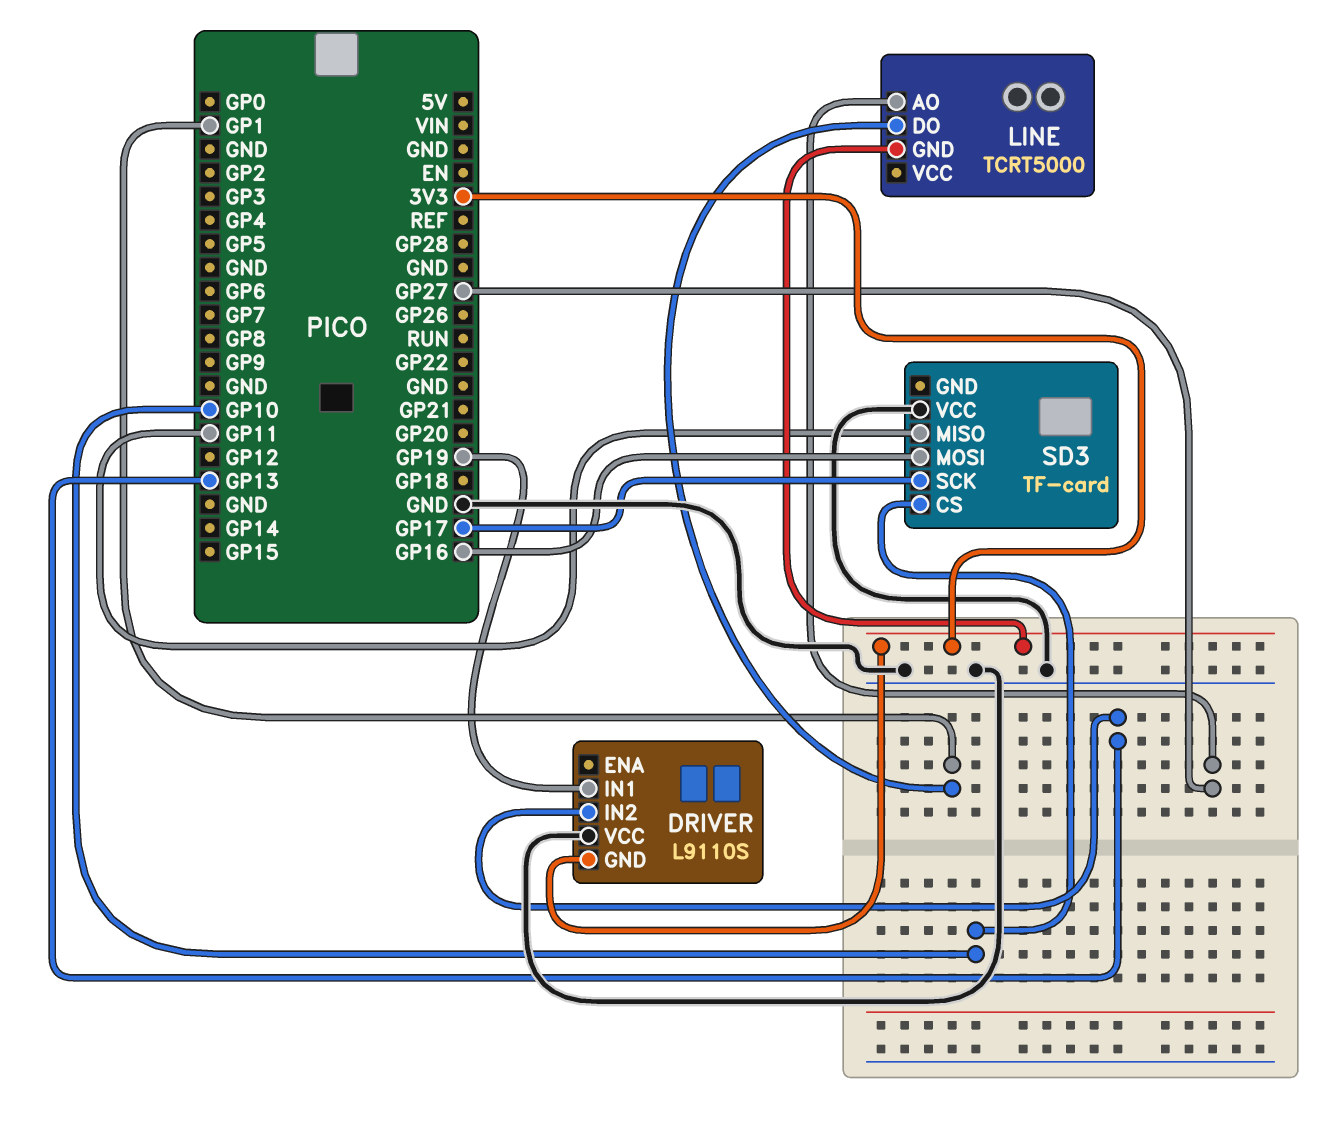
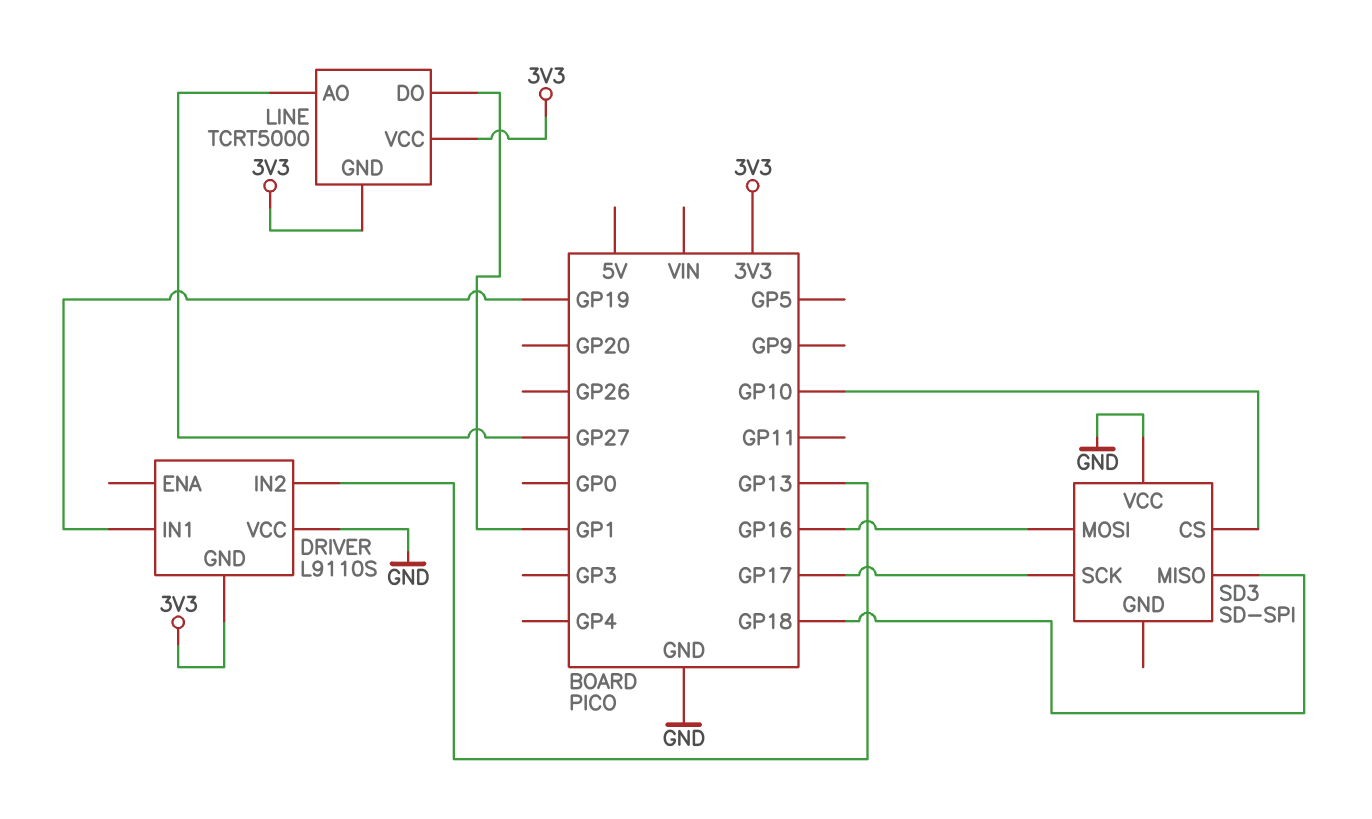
LINE pin VCC: none -> 3V3
SD3: TF-card -> SD-SPI
SD3 pin MISO: GP11 -> GP18

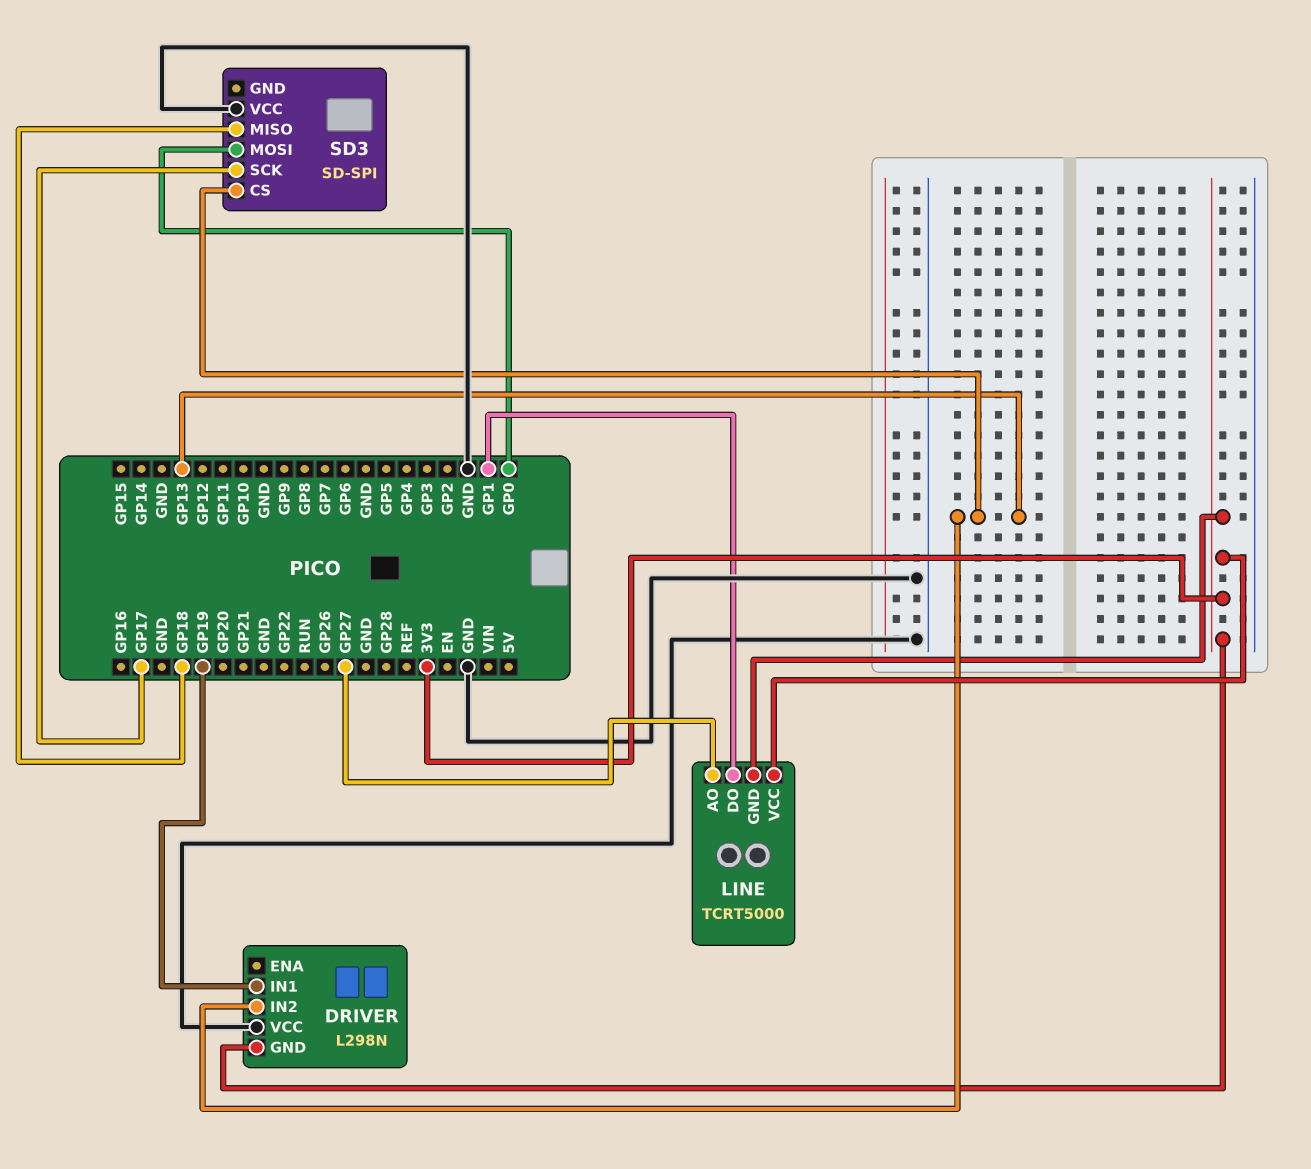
DRIVER: L9110S -> L298N
SD3 pin CS: GP10 -> GP13
SD3 pin MOSI: GP16 -> GP0

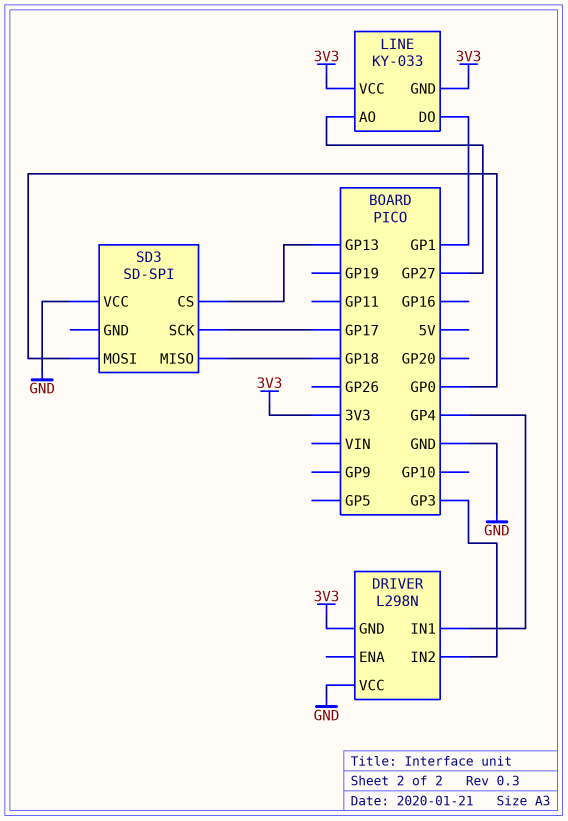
DRIVER pin IN1: GP19 -> GP4
DRIVER pin IN2: GP13 -> GP3
LINE: TCRT5000 -> KY-033

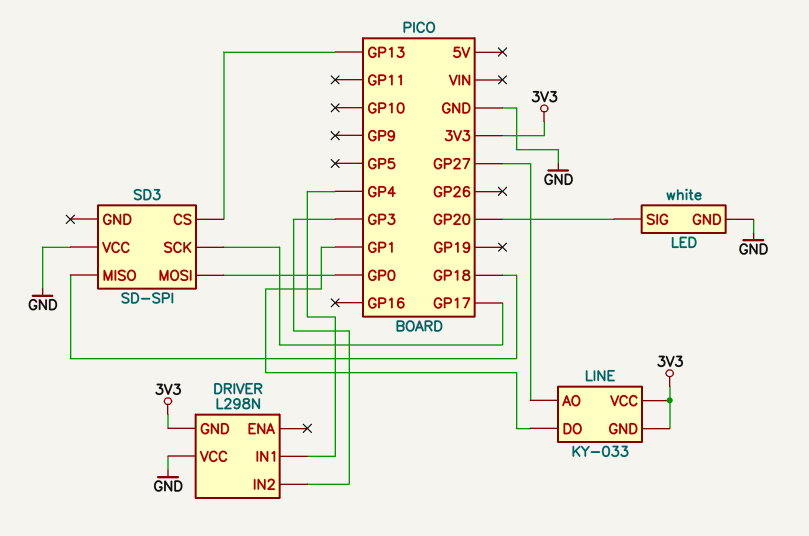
LED: none -> white
LED pin GND: none -> GND
LED pin SIG: none -> GP20

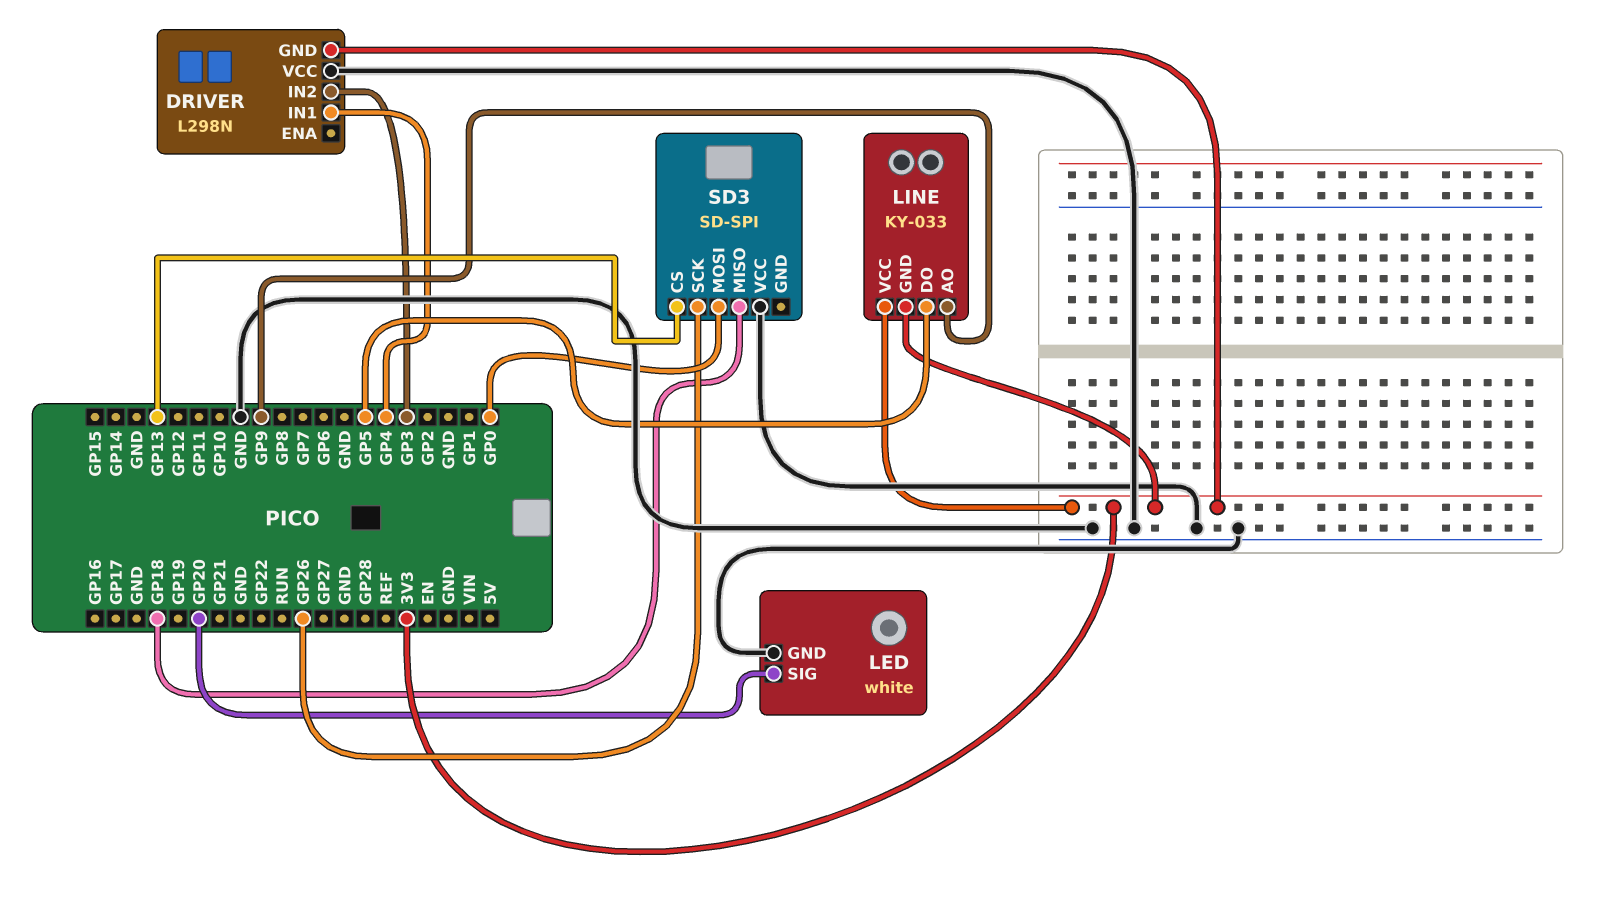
LINE pin AO: GP27 -> GP9
LINE pin DO: GP1 -> GP5
SD3 pin SCK: GP17 -> GP26

